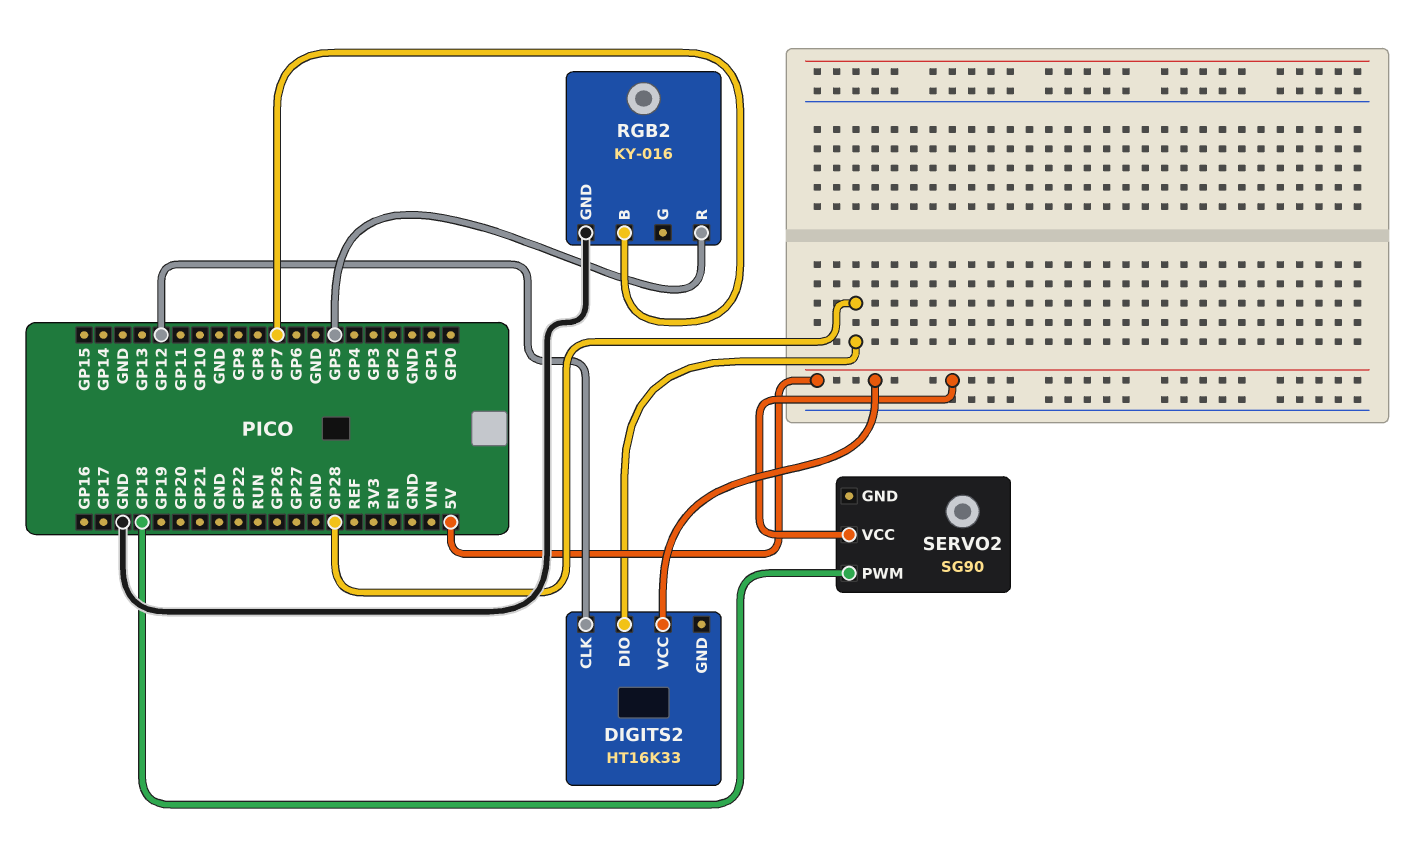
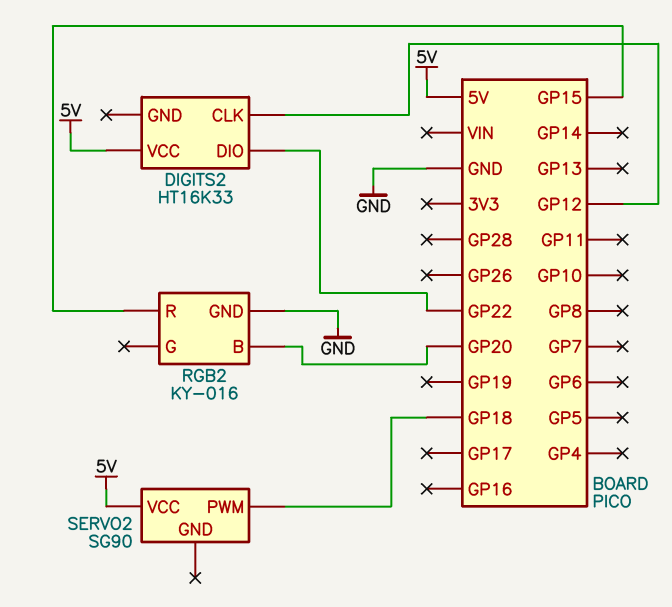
DIGITS2 pin DIO: GP28 -> GP22
RGB2 pin B: GP7 -> GP20
RGB2 pin R: GP5 -> GP15

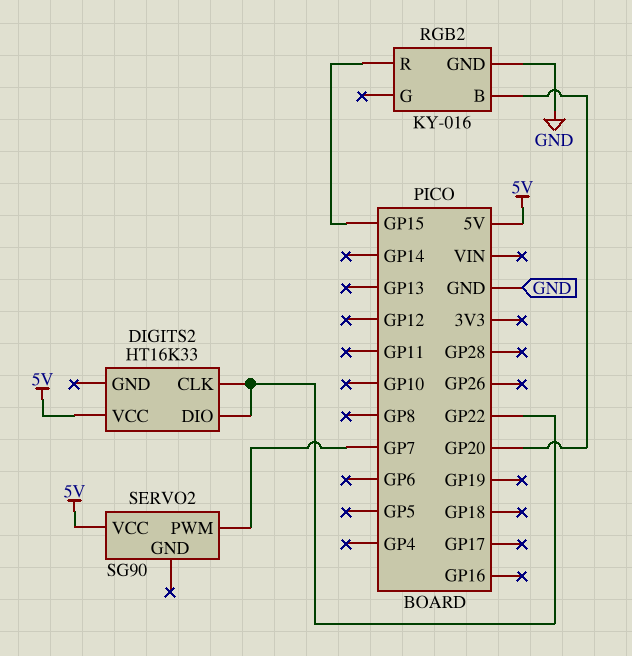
DIGITS2 pin CLK: GP12 -> GP22
SERVO2 pin PWM: GP18 -> GP7

